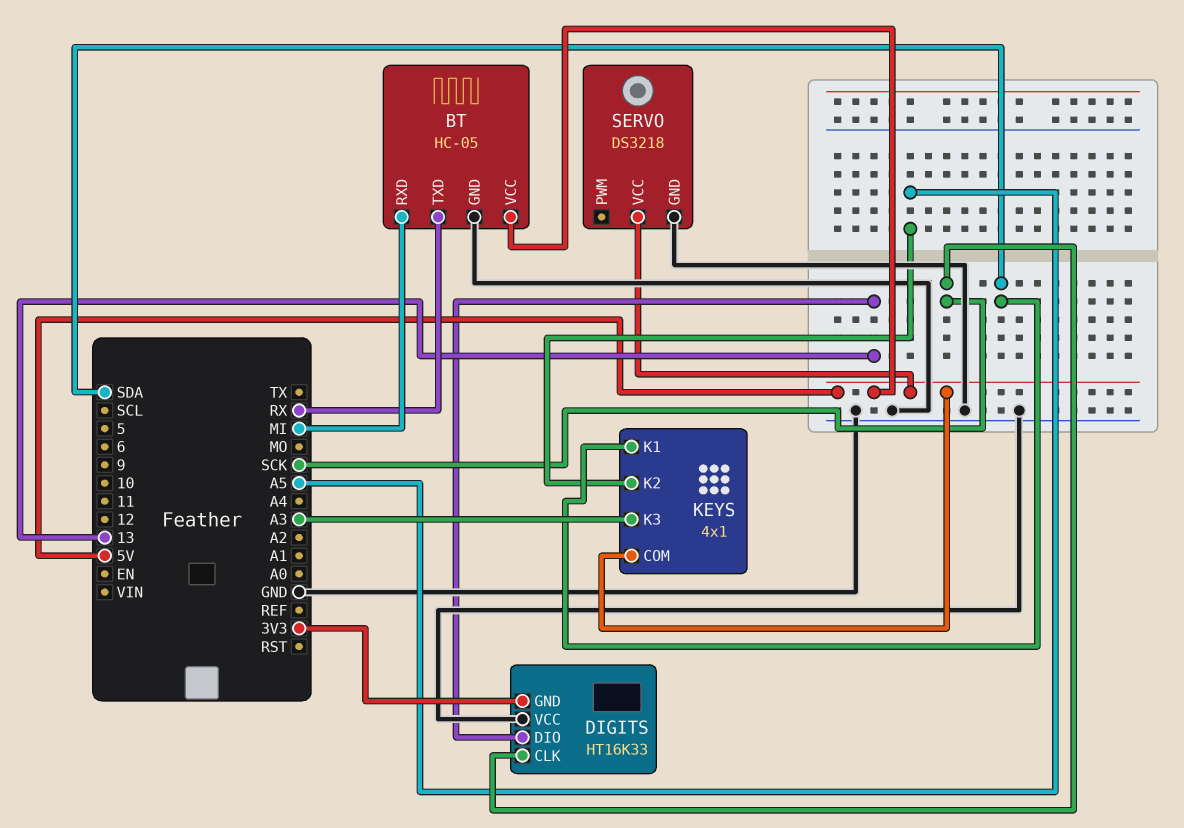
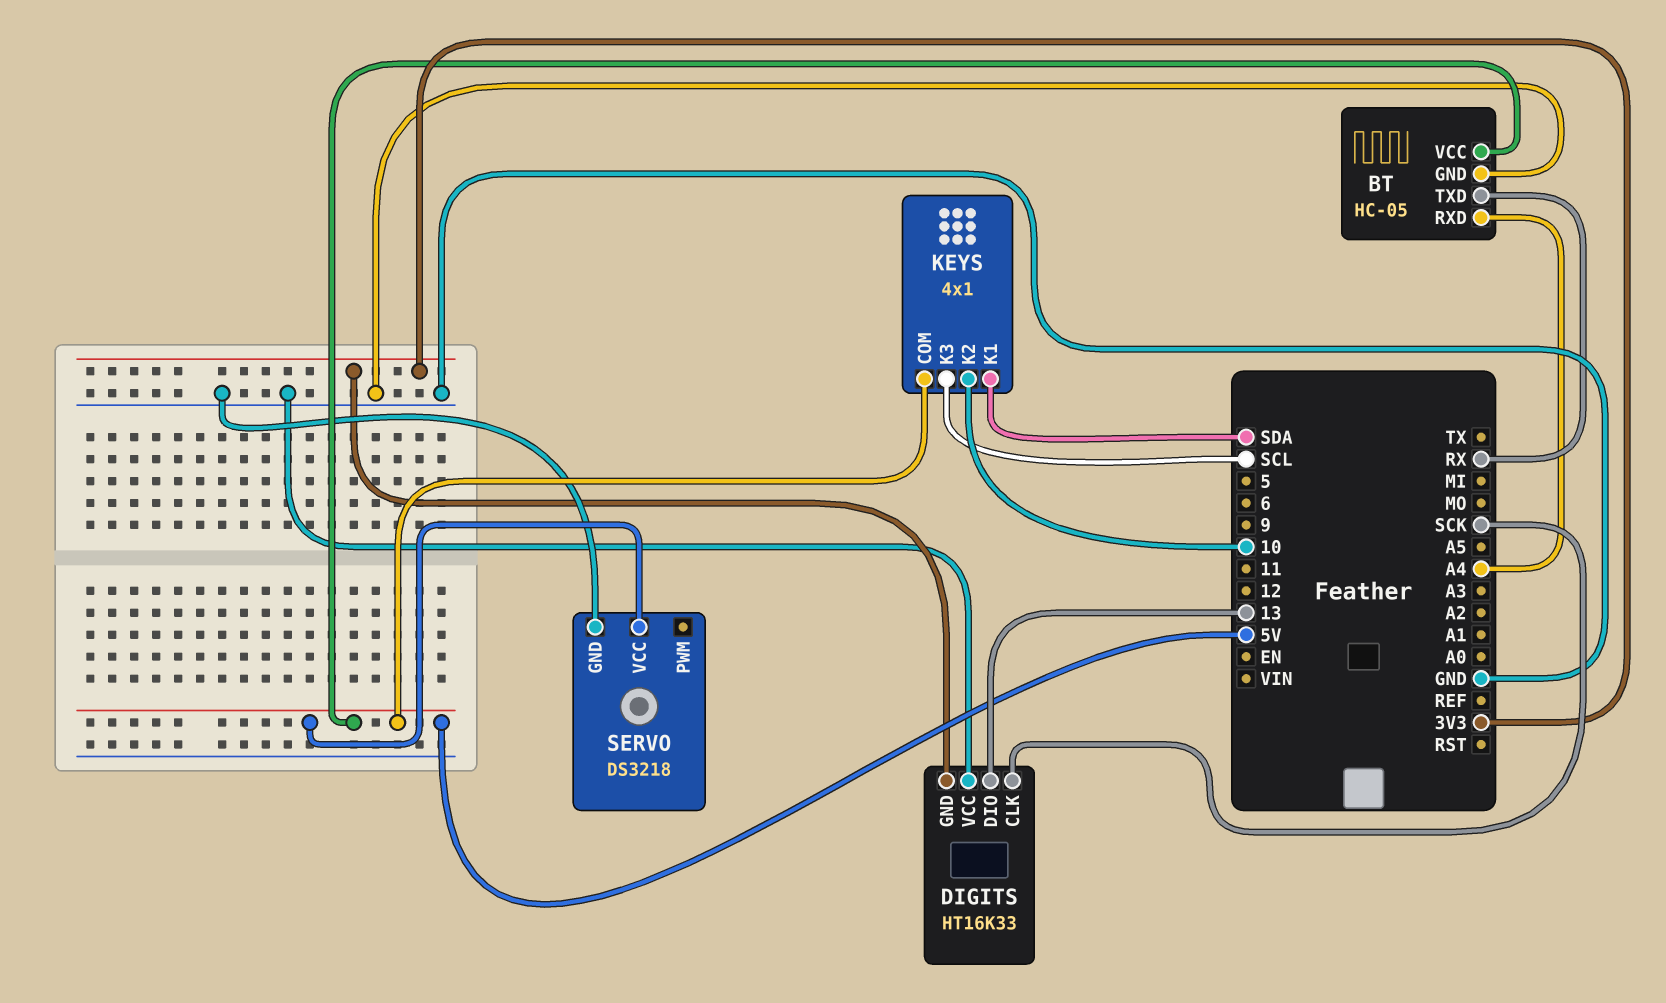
BT pin RXD: MI -> A4
KEYS pin K2: A5 -> 10
KEYS pin K3: A3 -> SCL

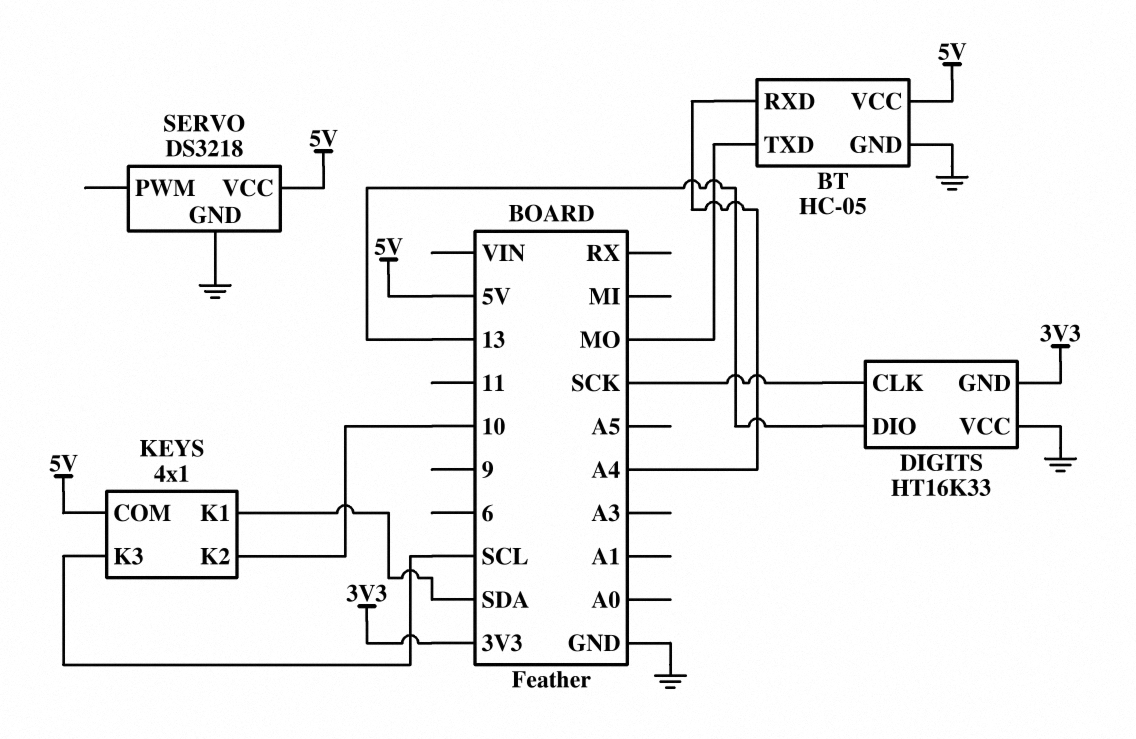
BT pin TXD: RX -> MO

